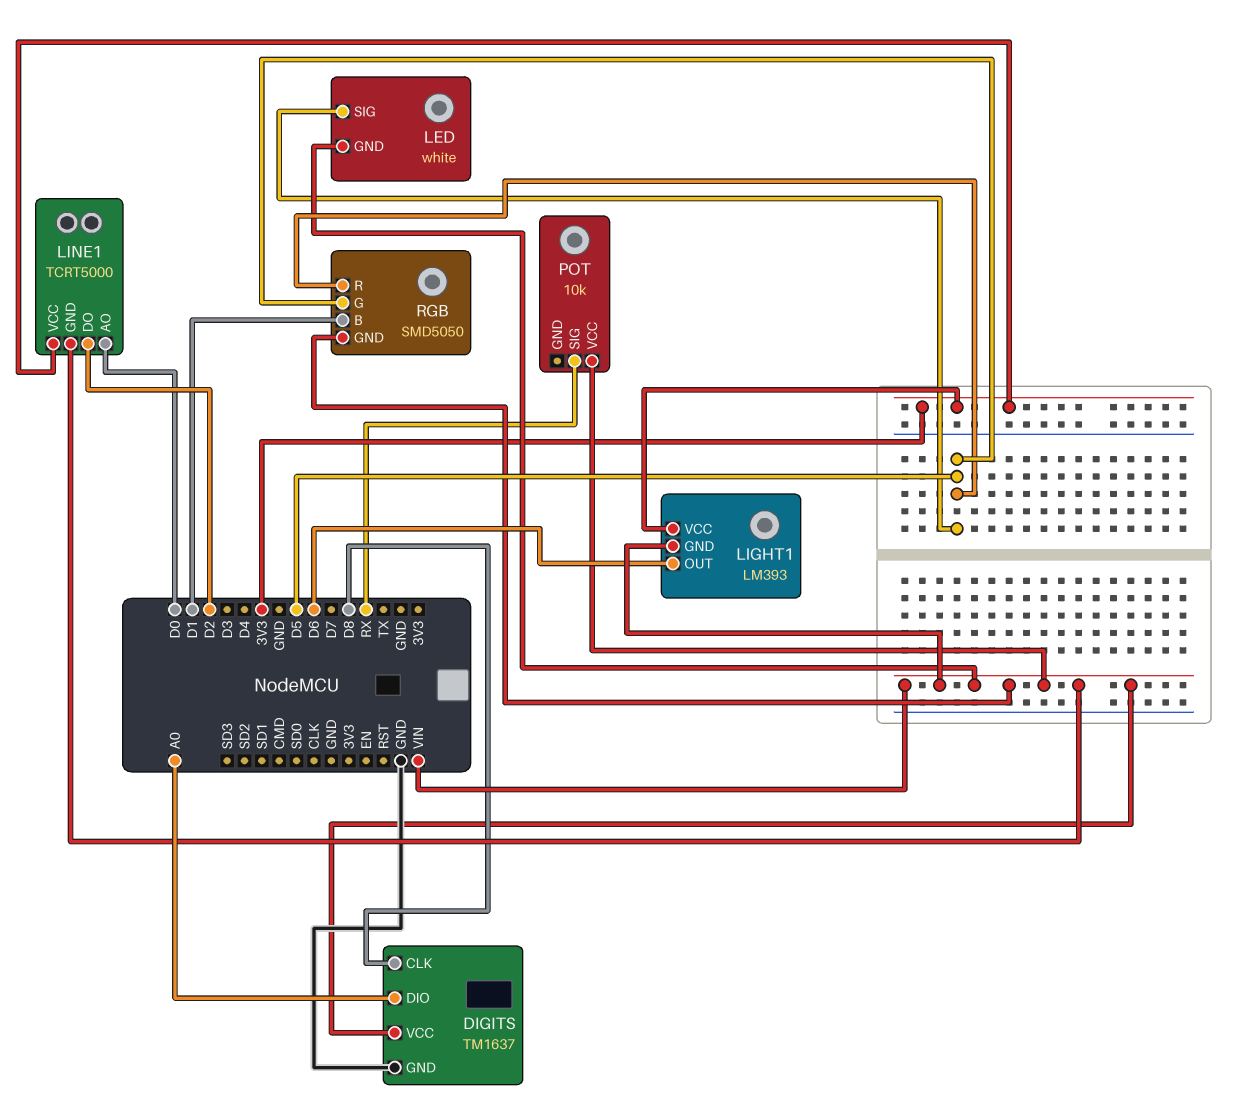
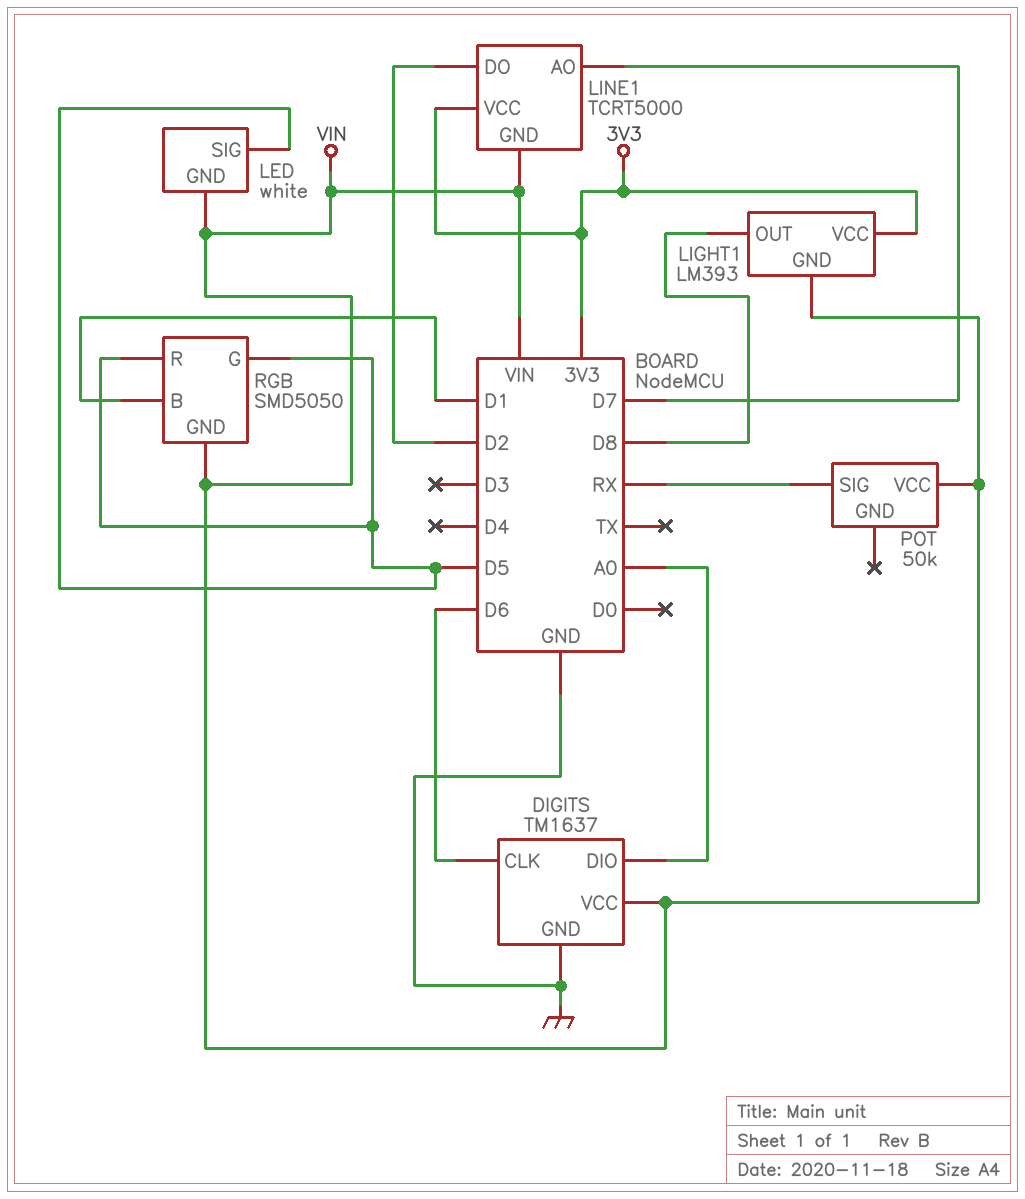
DIGITS pin CLK: D8 -> D6
LIGHT1 pin OUT: D6 -> D8
LINE1 pin AO: D0 -> D7
POT: 10k -> 50k

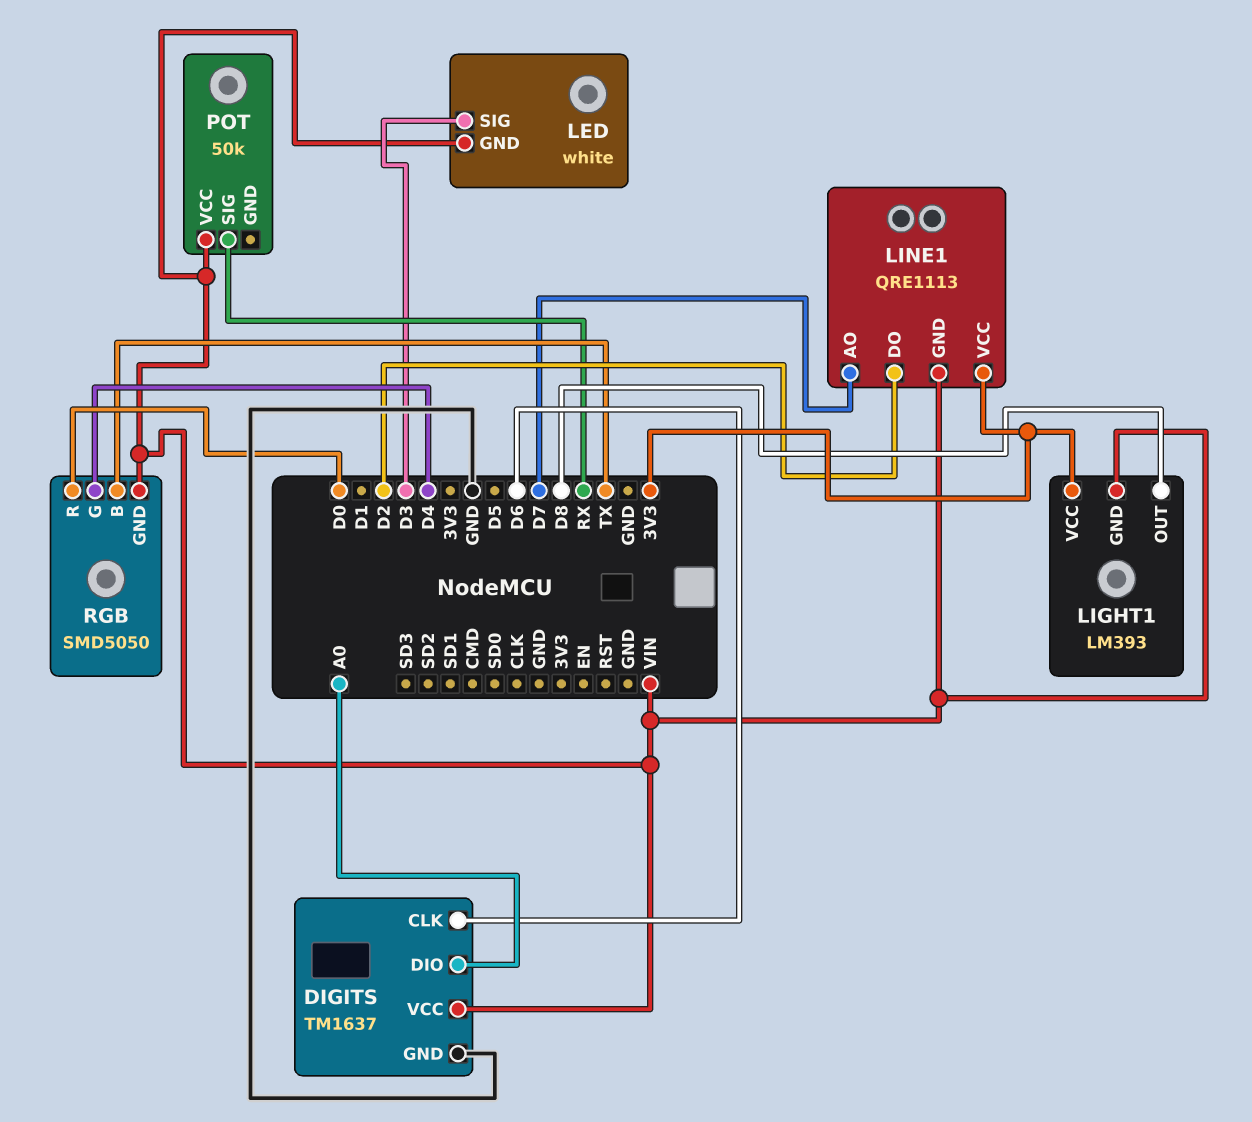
LED pin SIG: D5 -> D3
LINE1: TCRT5000 -> QRE1113
RGB pin B: D1 -> TX
RGB pin G: D5 -> D4
RGB pin R: D5 -> D0

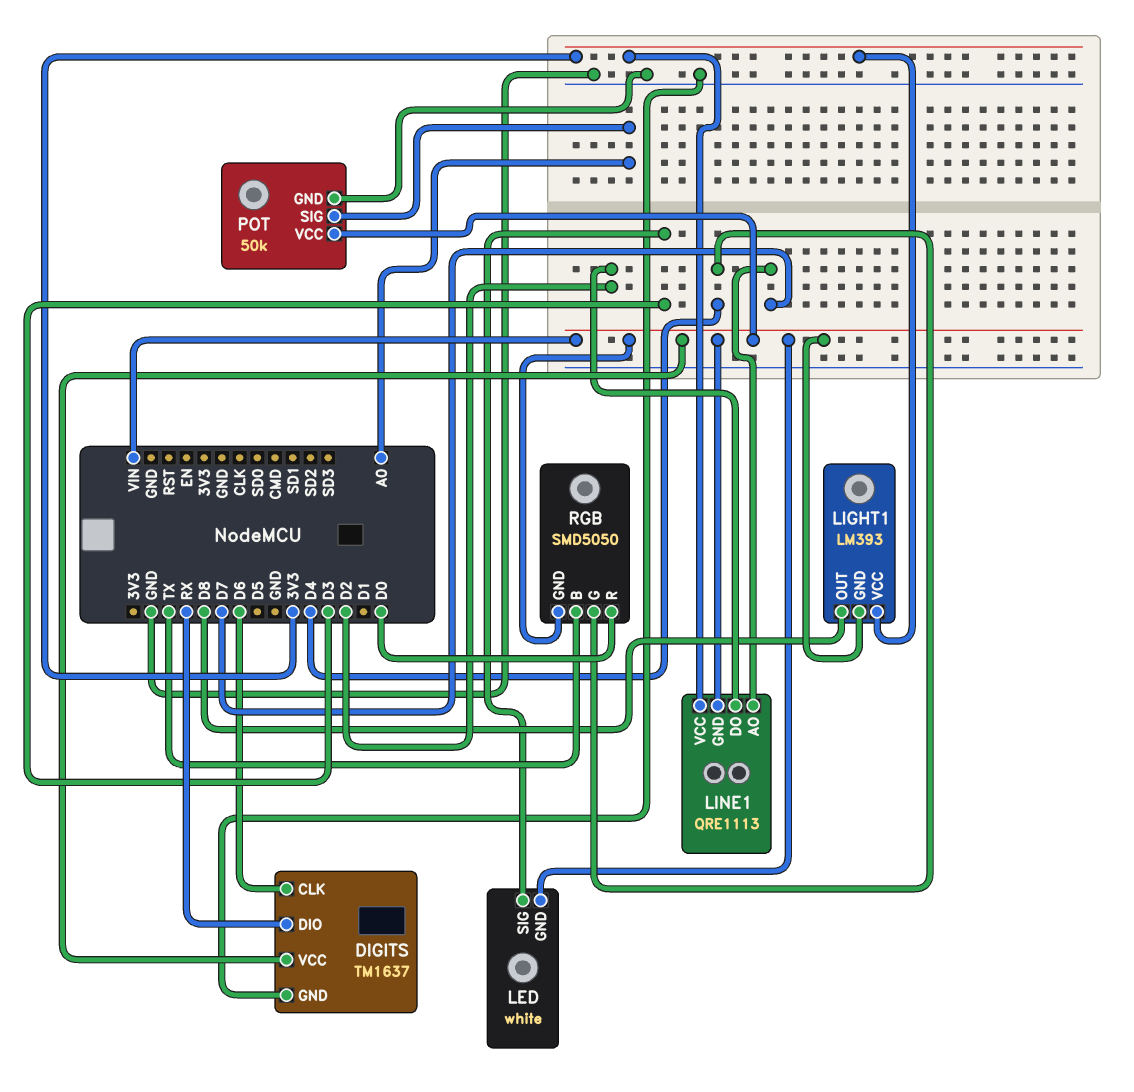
DIGITS pin DIO: A0 -> RX
POT pin GND: none -> GND
POT pin SIG: RX -> A0

